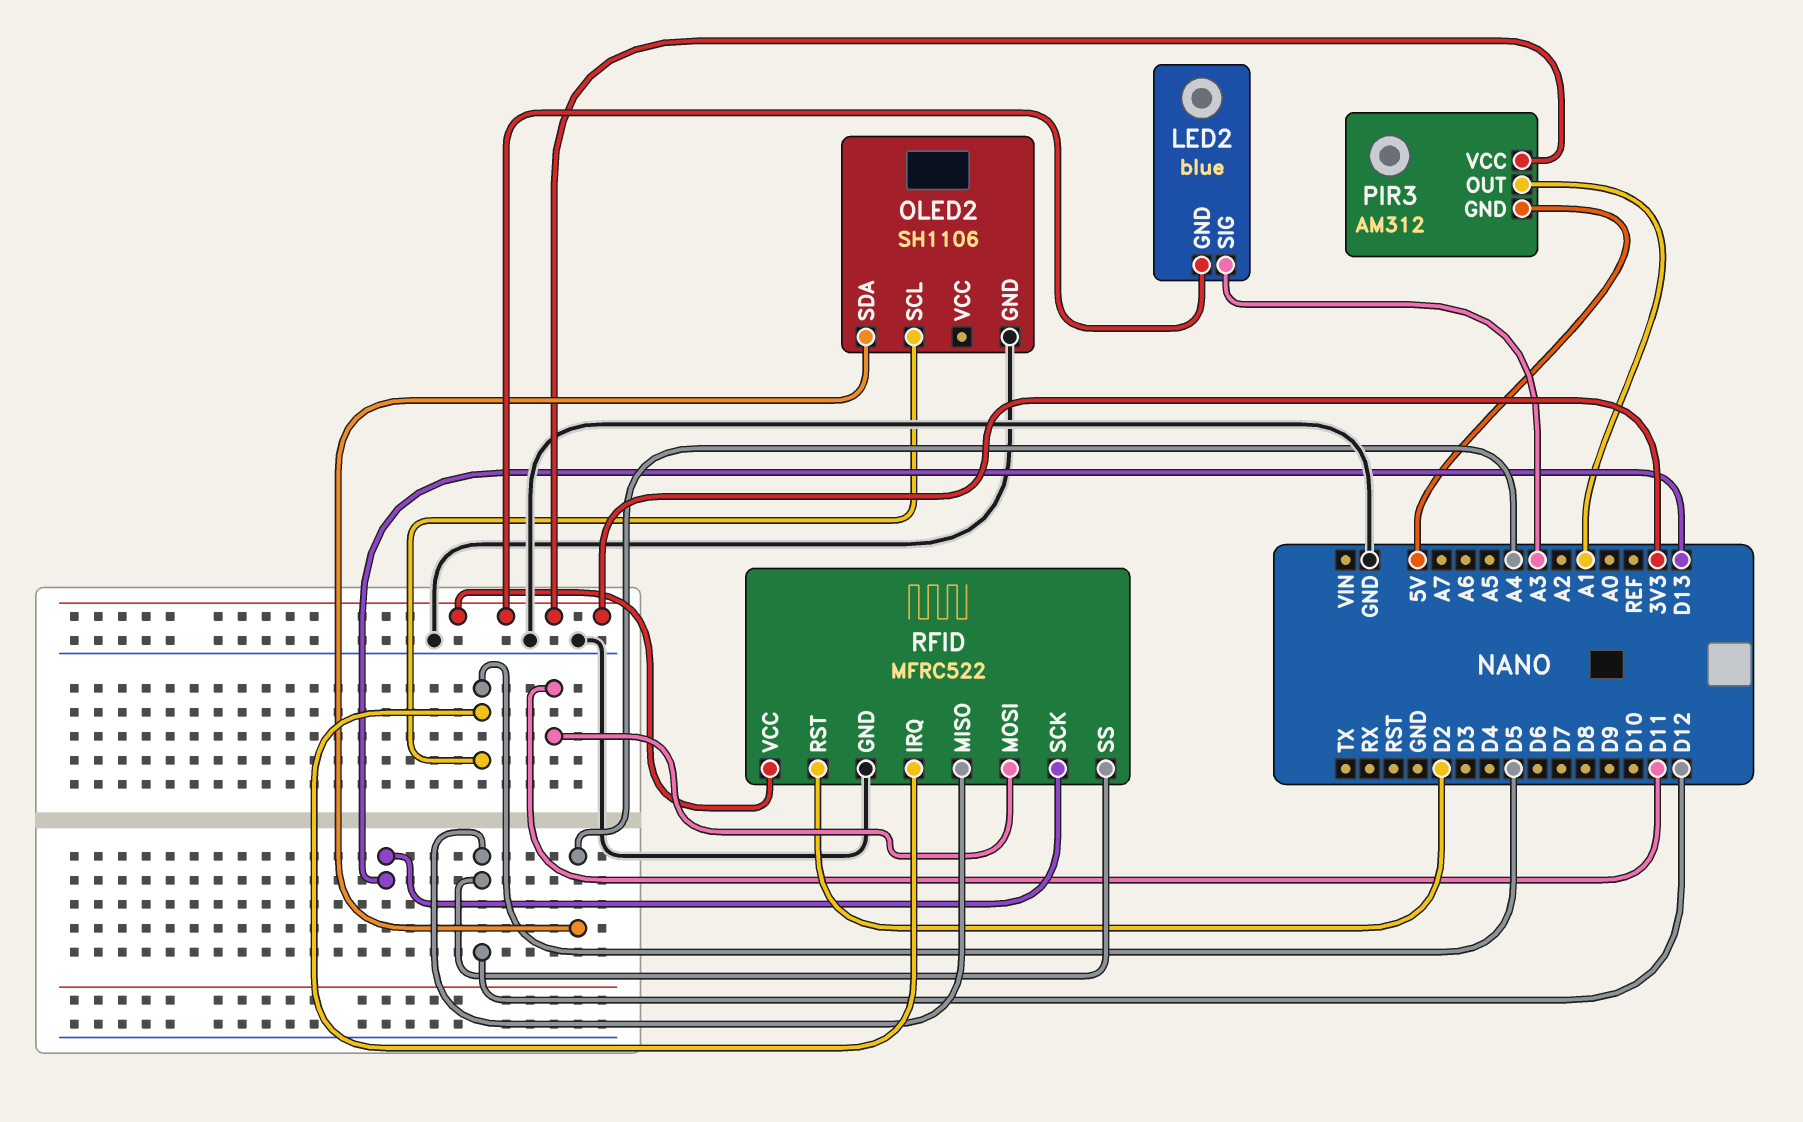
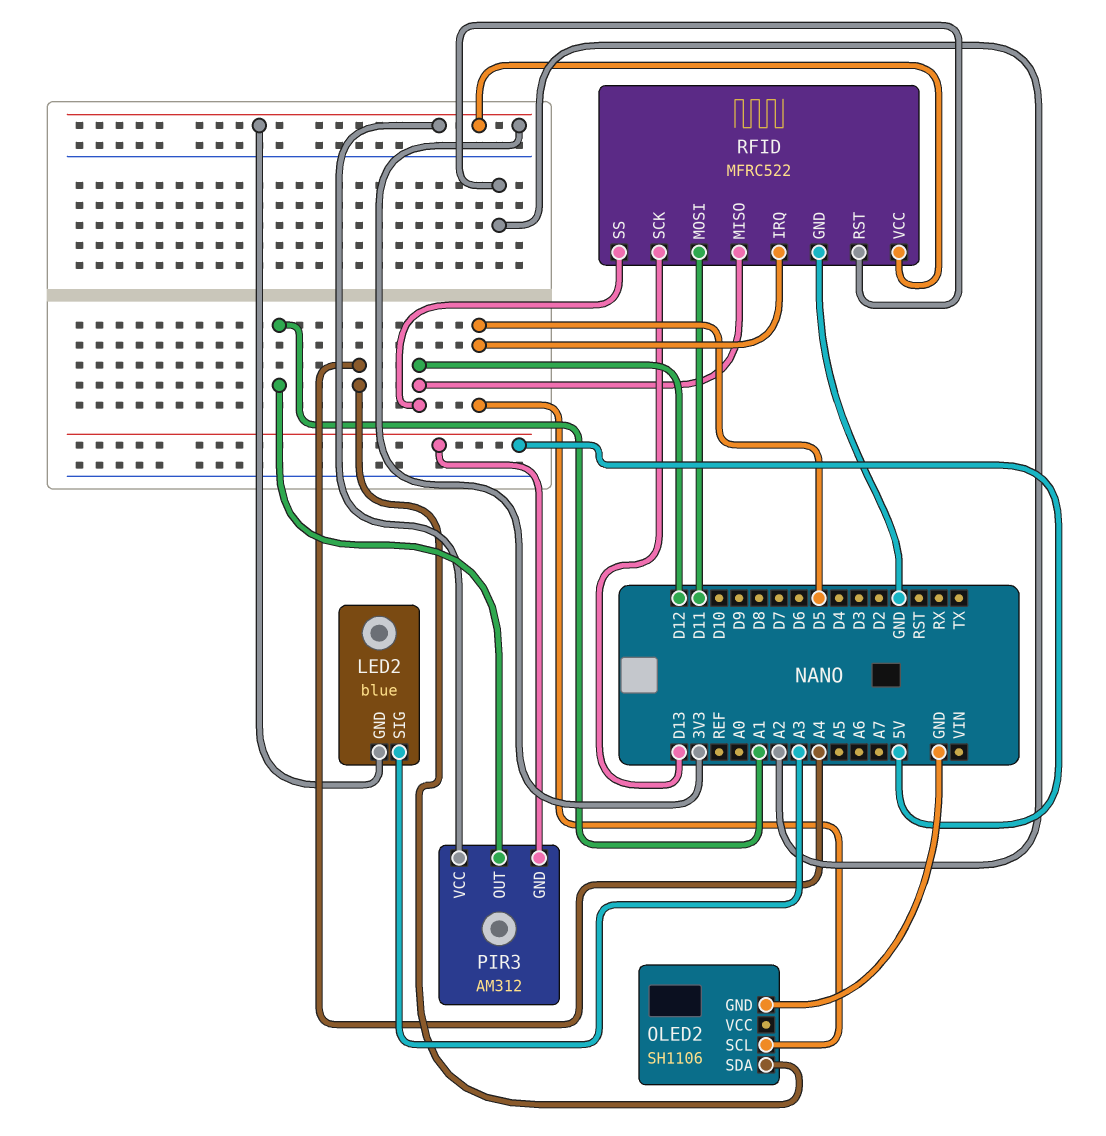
RFID pin RST: D2 -> A2

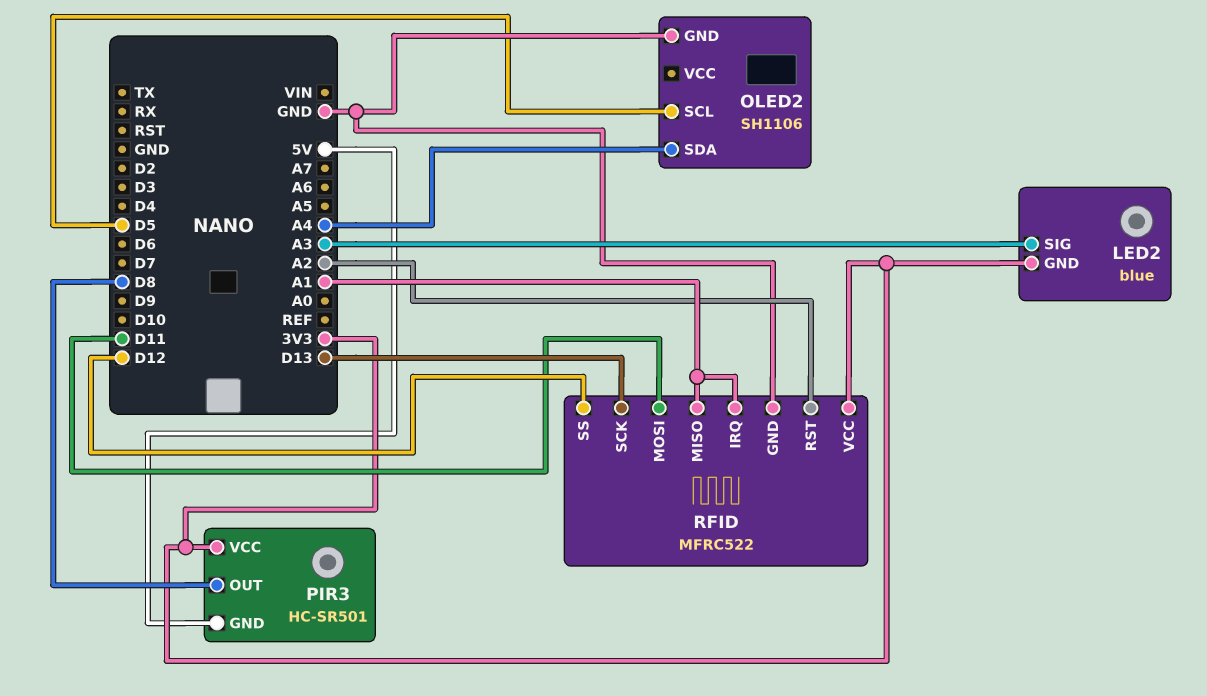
PIR3: AM312 -> HC-SR501
PIR3 pin OUT: A1 -> D8
RFID pin IRQ: D5 -> A1
RFID pin MISO: D12 -> A1

